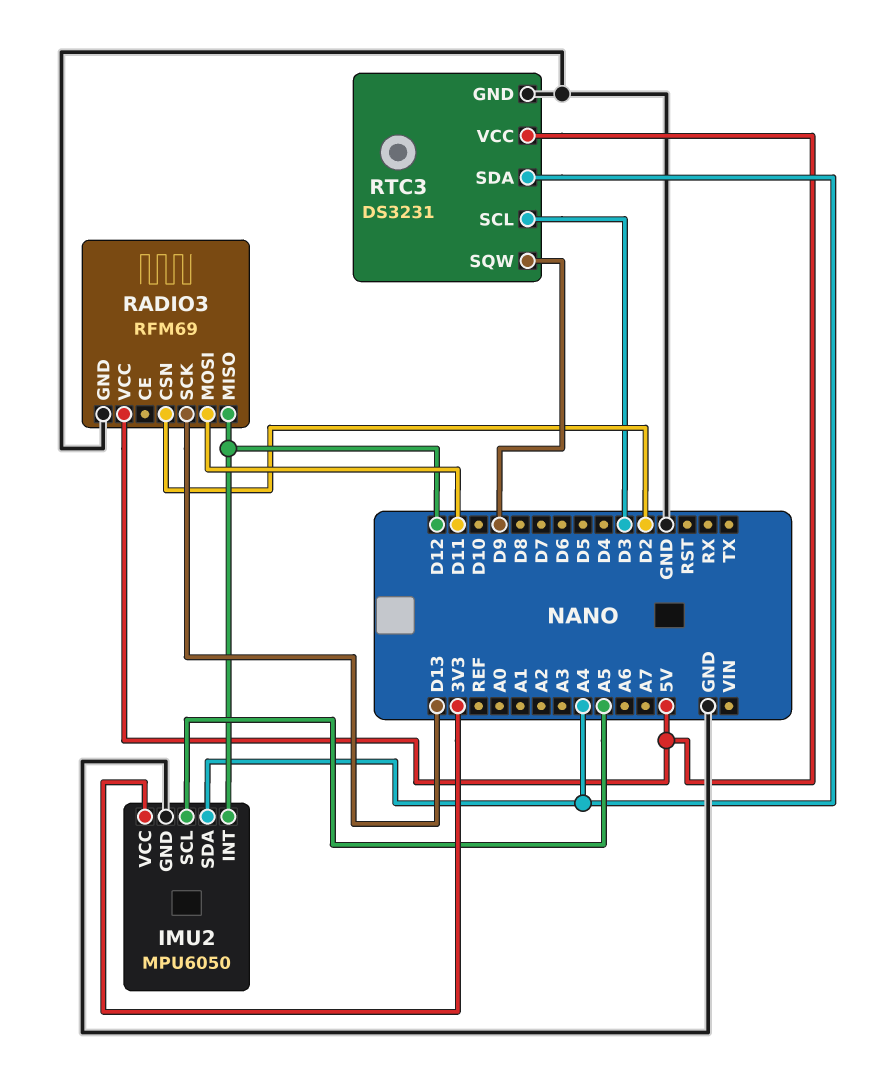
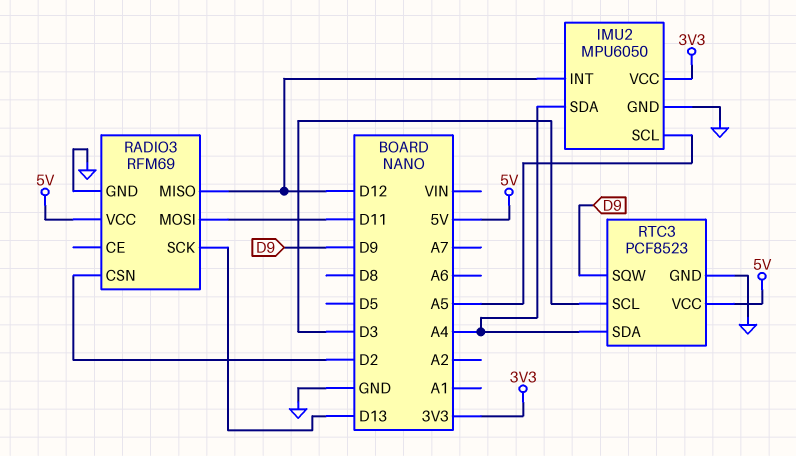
RTC3: DS3231 -> PCF8523

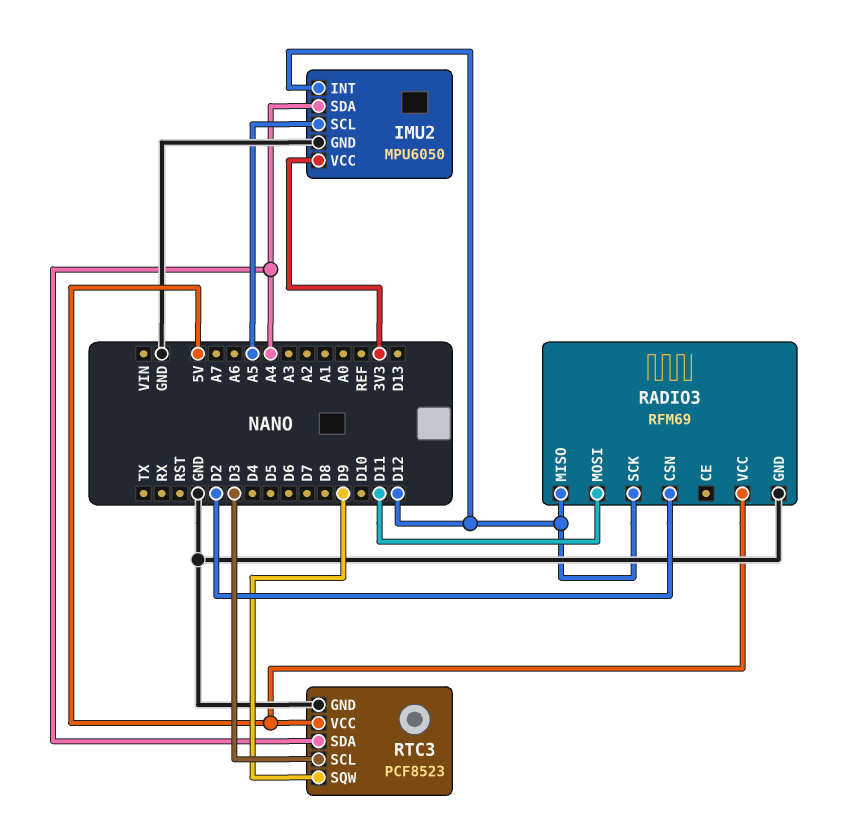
RADIO3 pin SCK: D13 -> D12

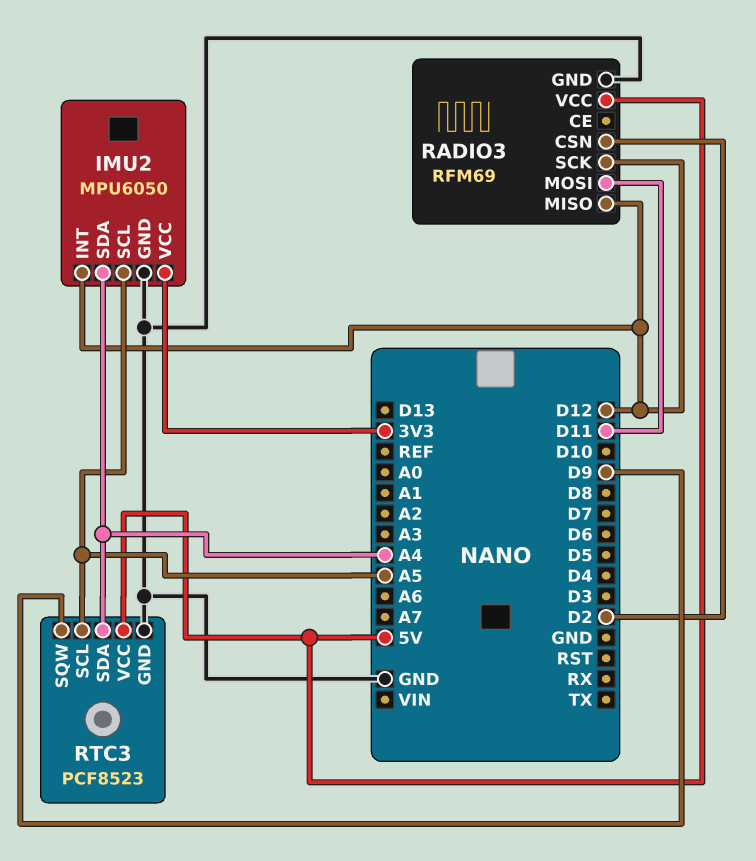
RTC3 pin SCL: D3 -> A5

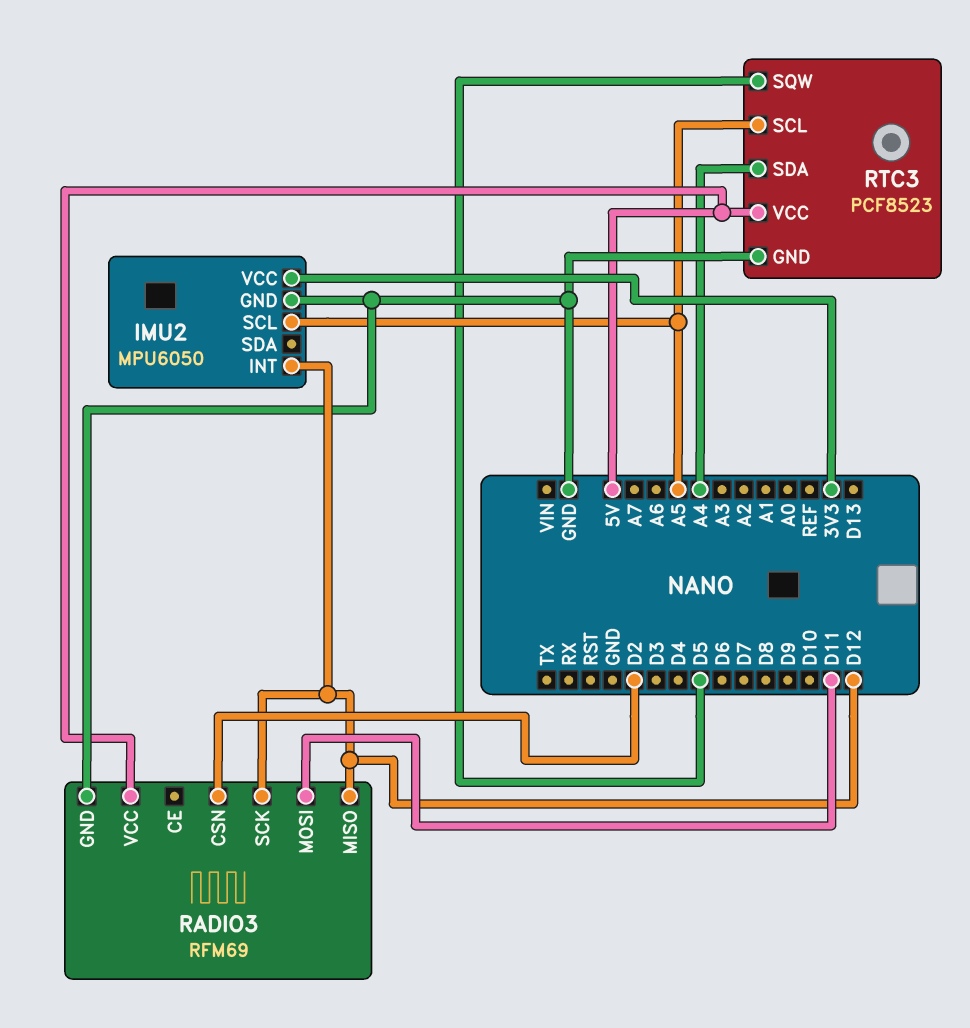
IMU2 pin SDA: A4 -> none
RTC3 pin SQW: D9 -> D5

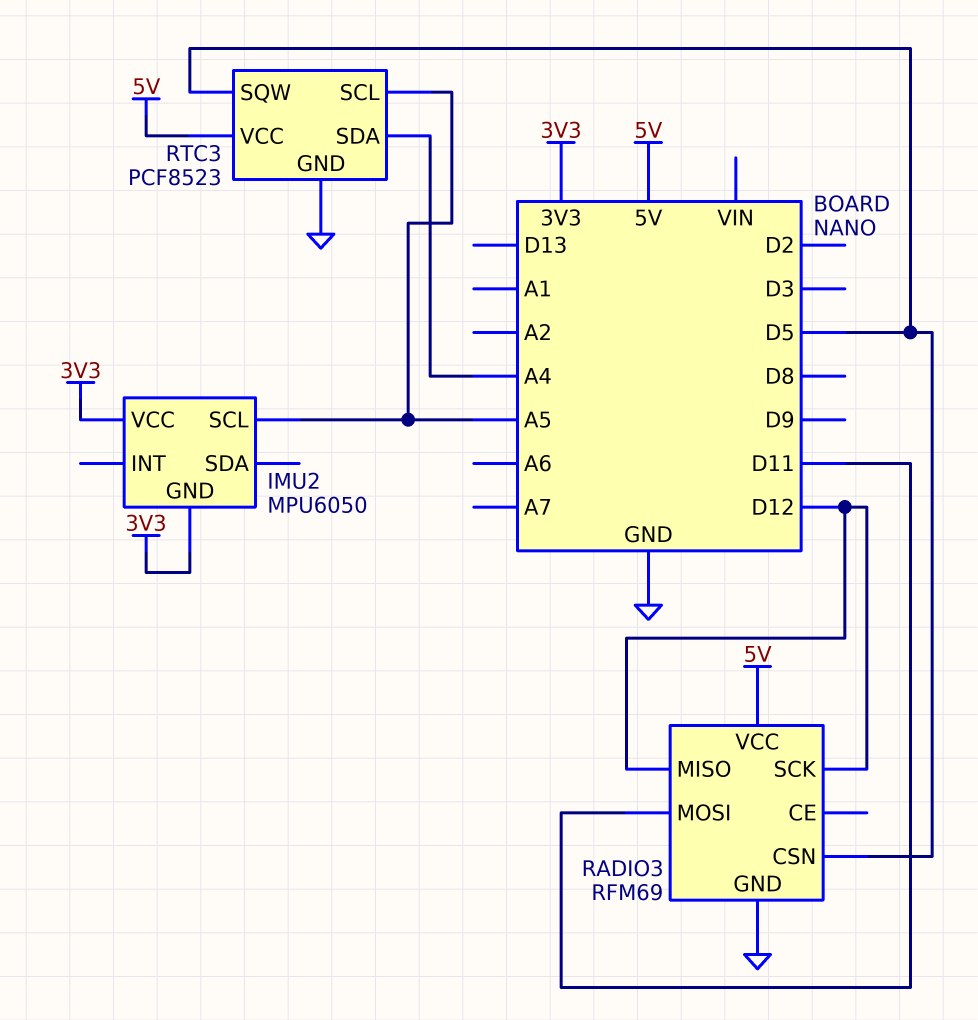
IMU2 pin GND: GND -> 3V3
IMU2 pin INT: D12 -> none
RADIO3 pin CSN: D2 -> D5

